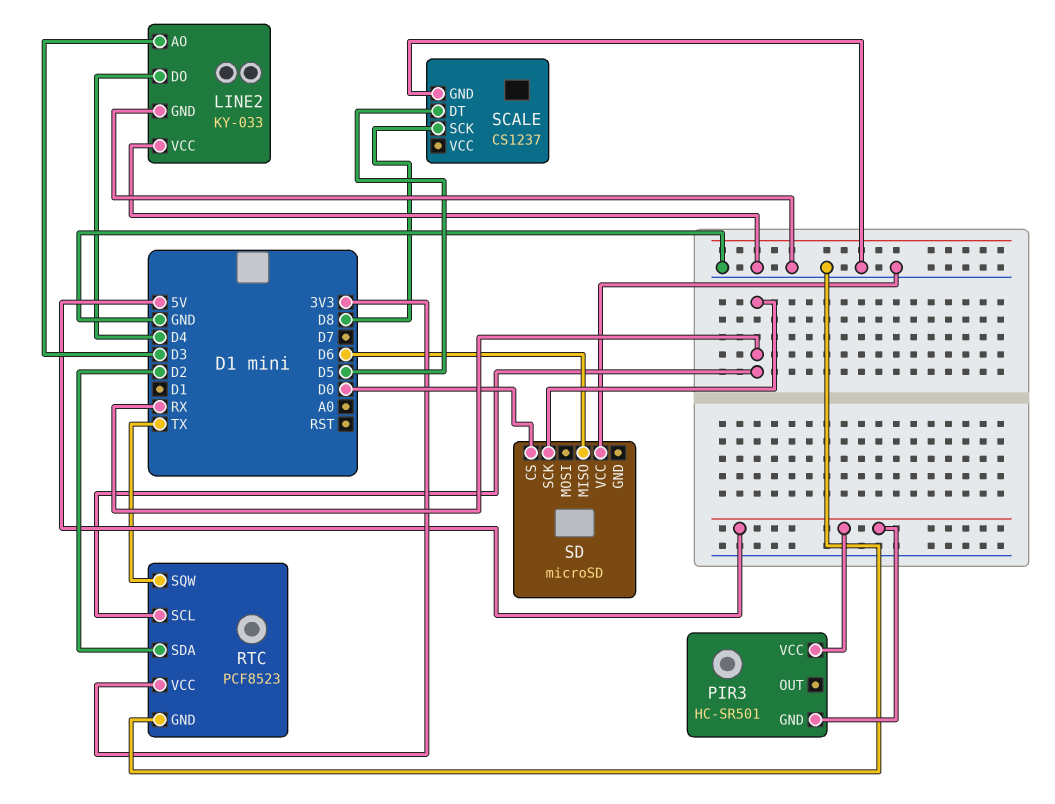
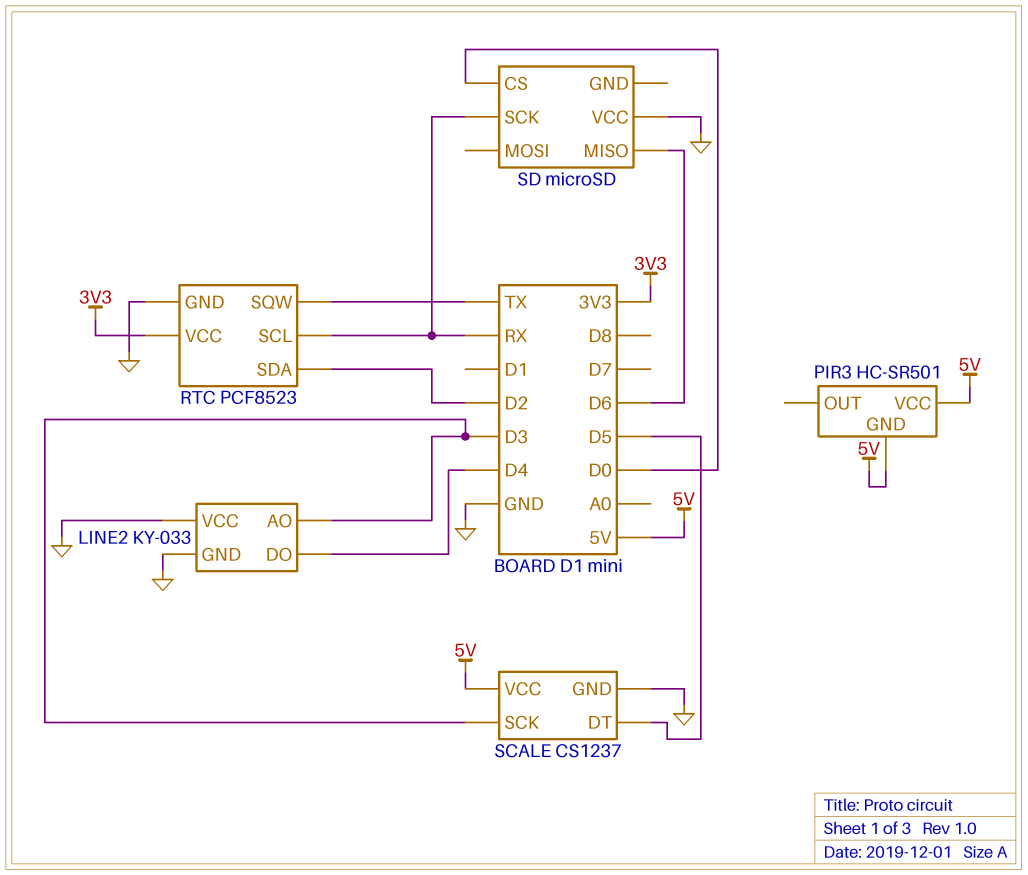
SCALE pin SCK: D8 -> D3
SCALE pin VCC: none -> 5V

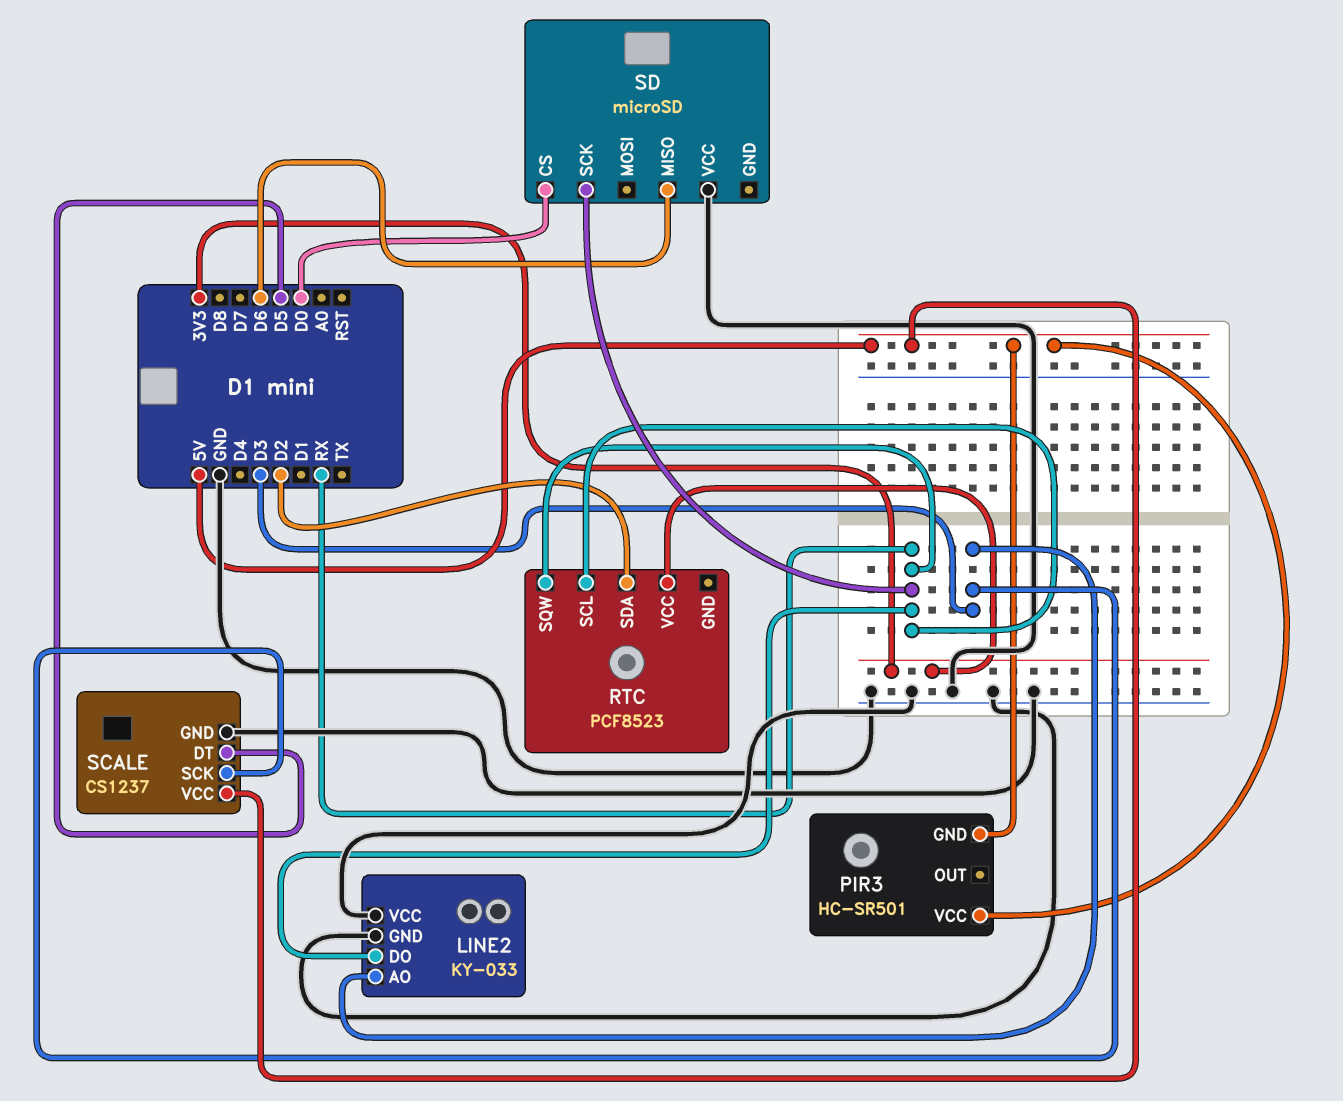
LINE2 pin DO: D4 -> RX
RTC pin GND: GND -> none
RTC pin SQW: TX -> RX

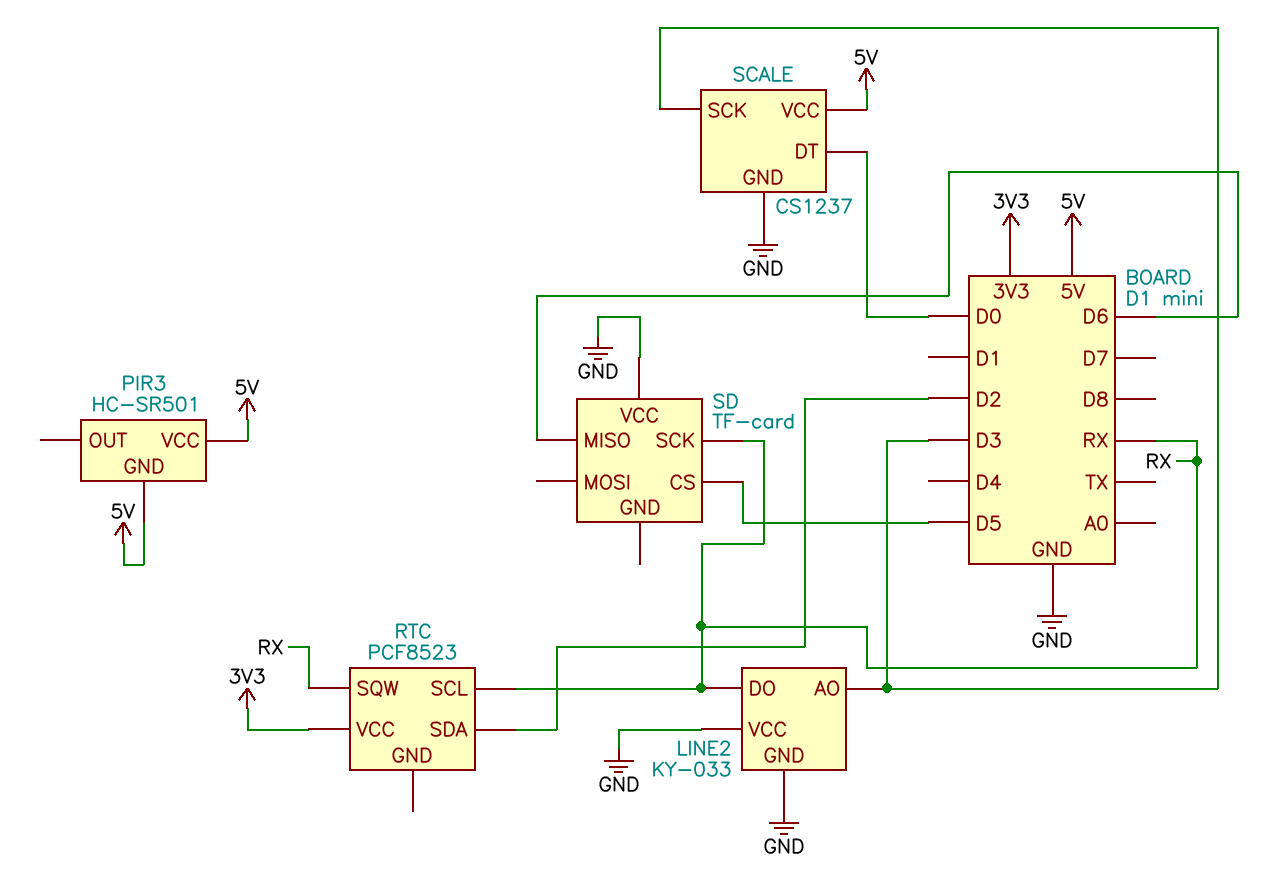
SCALE pin DT: D5 -> D0
SD: microSD -> TF-card
SD pin CS: D0 -> D5

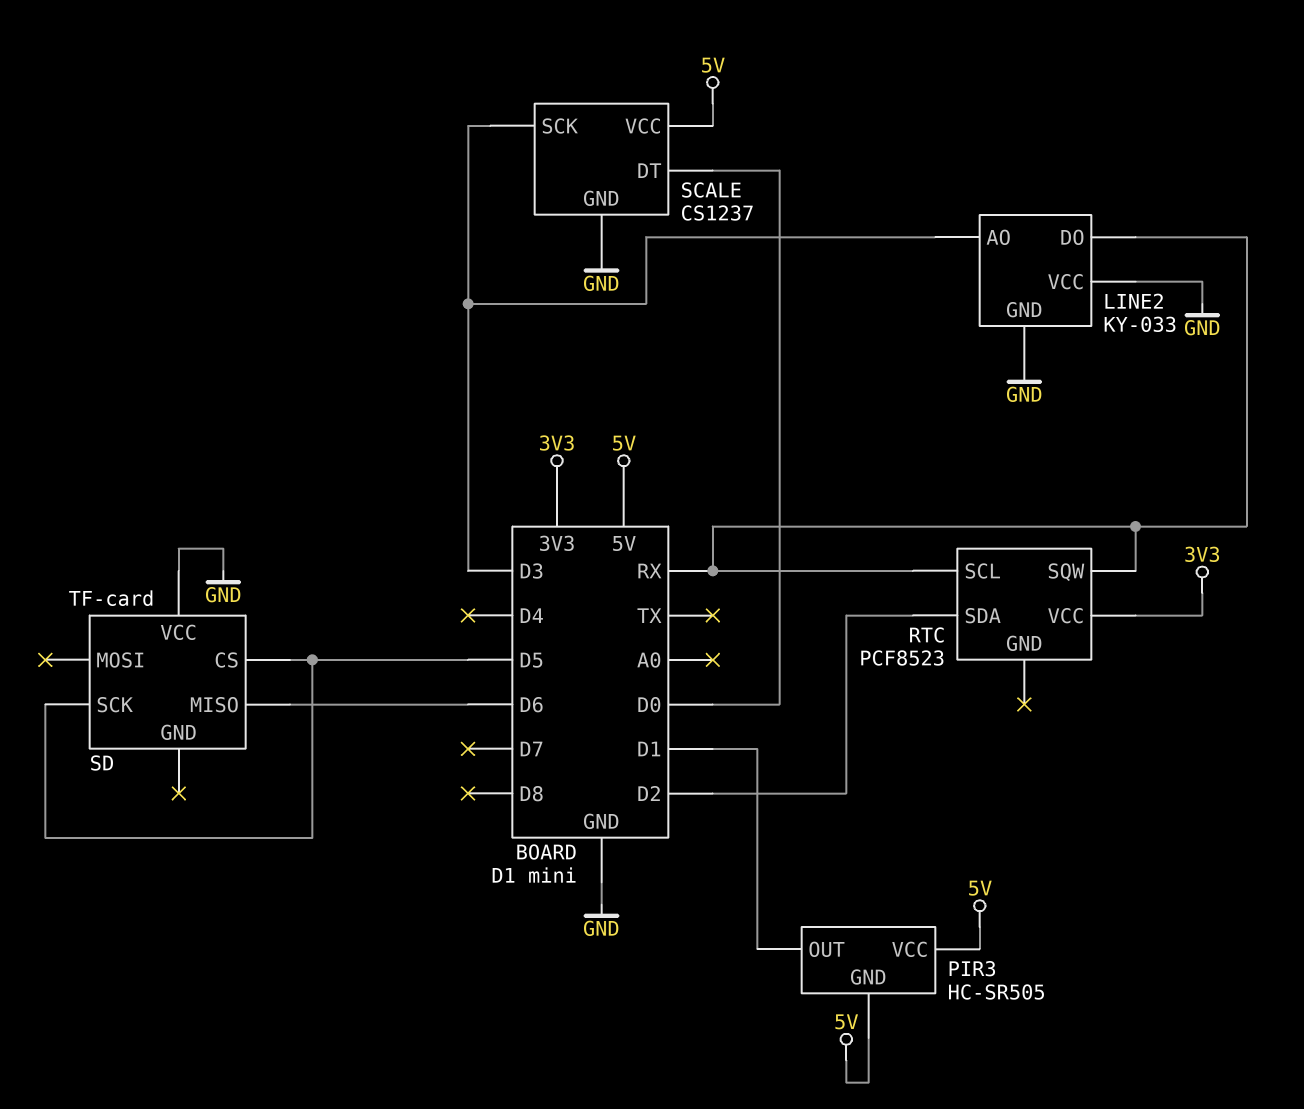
PIR3: HC-SR501 -> HC-SR505
PIR3 pin OUT: none -> D1
SD pin SCK: RX -> D5

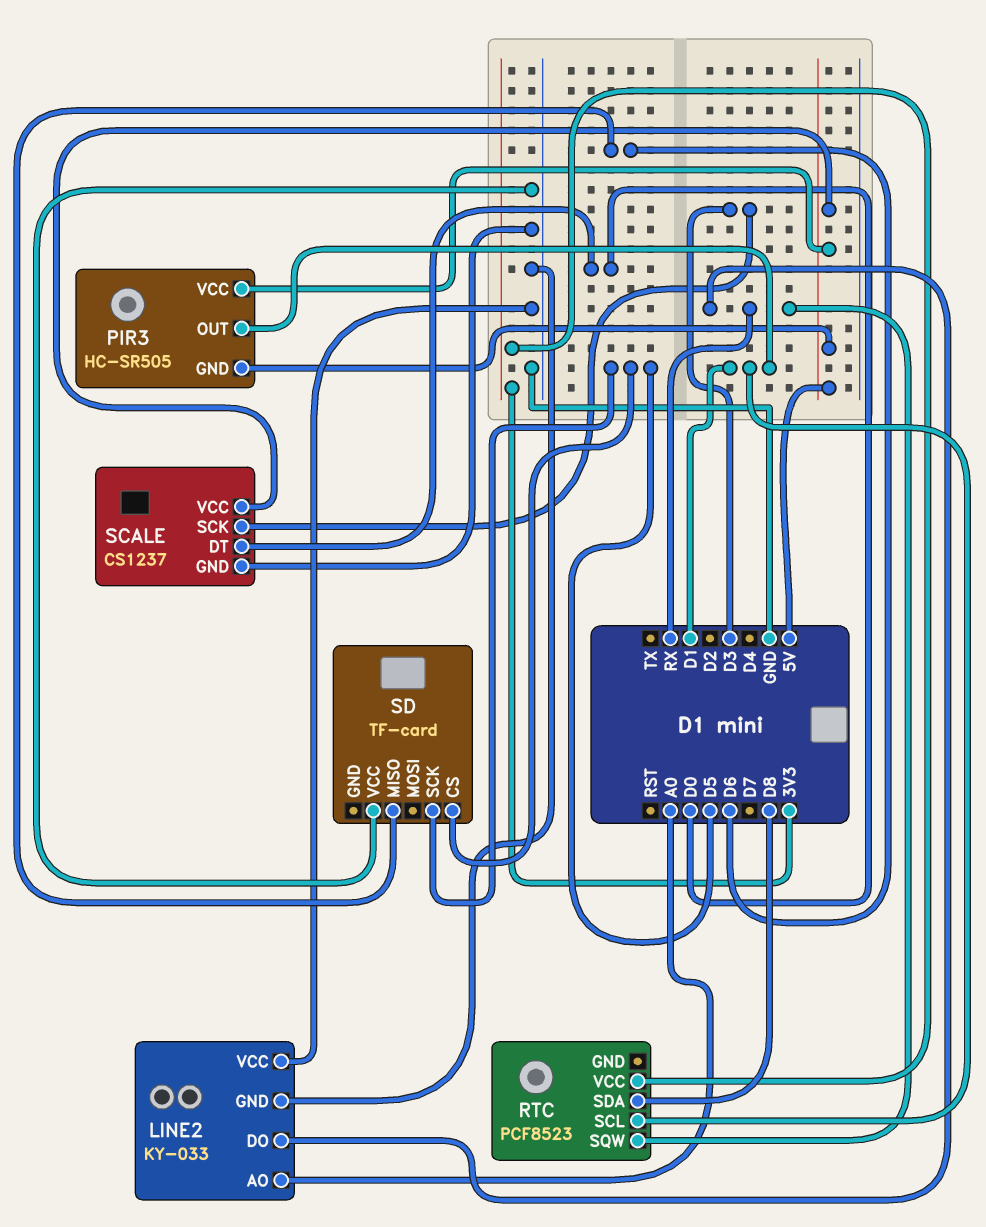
LINE2 pin AO: D3 -> A0
RTC pin SCL: RX -> D1
RTC pin SDA: D2 -> D8

